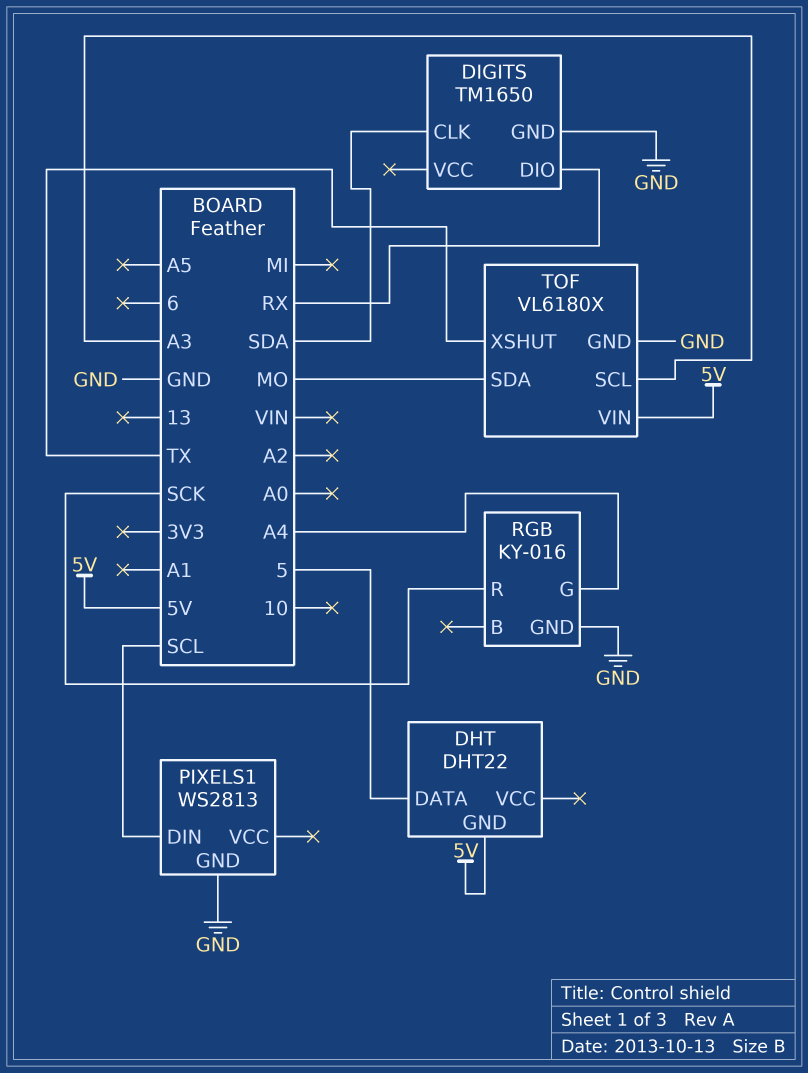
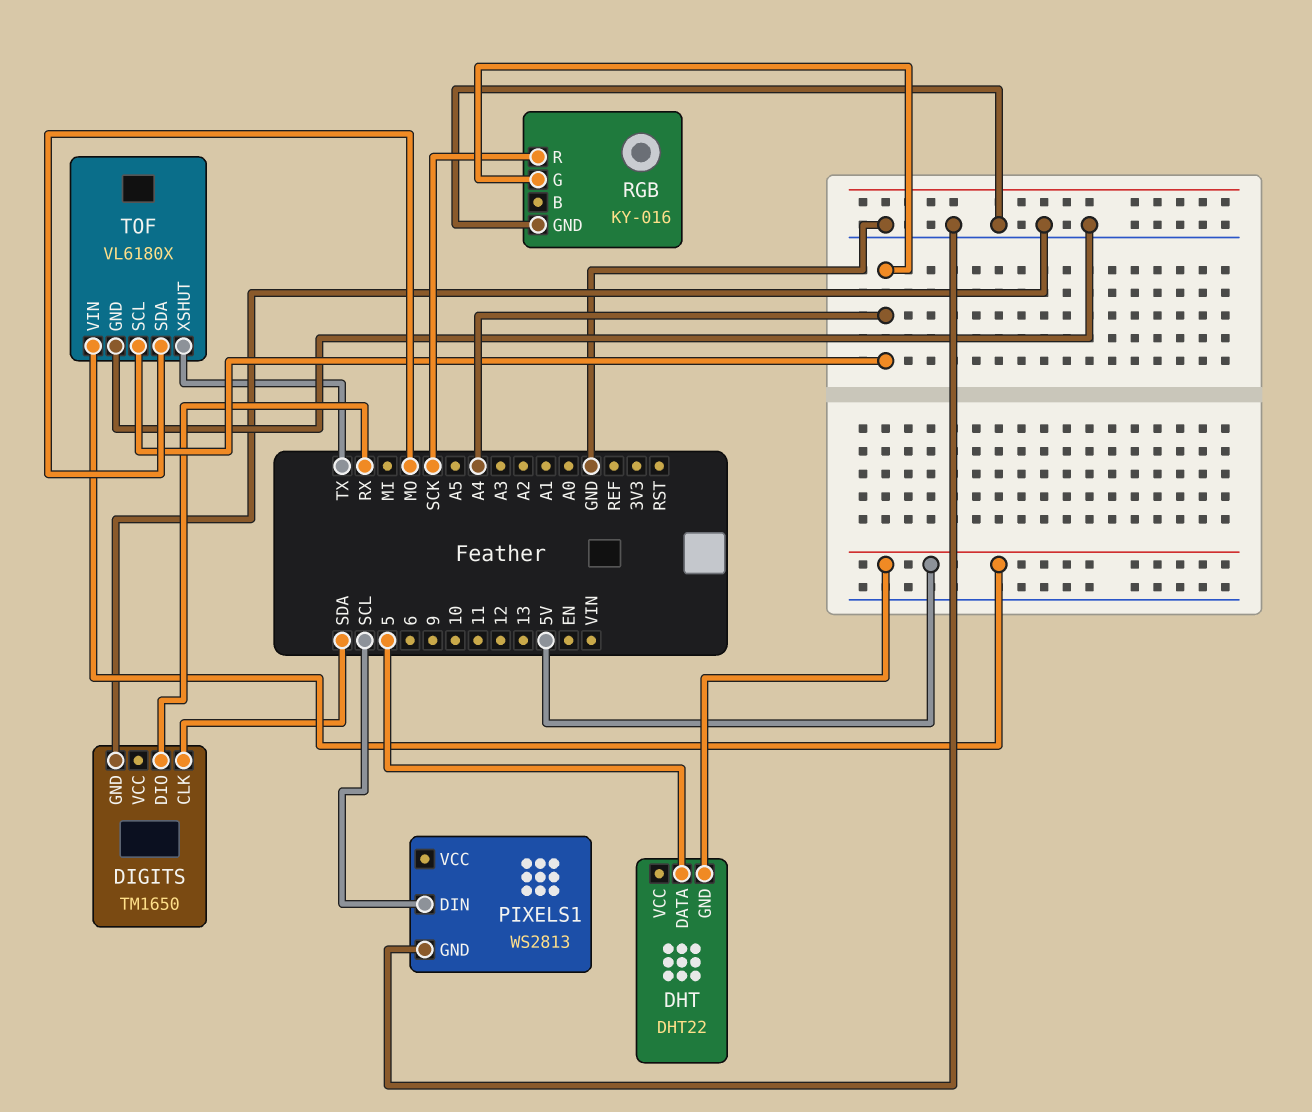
TOF pin SCL: A3 -> A4

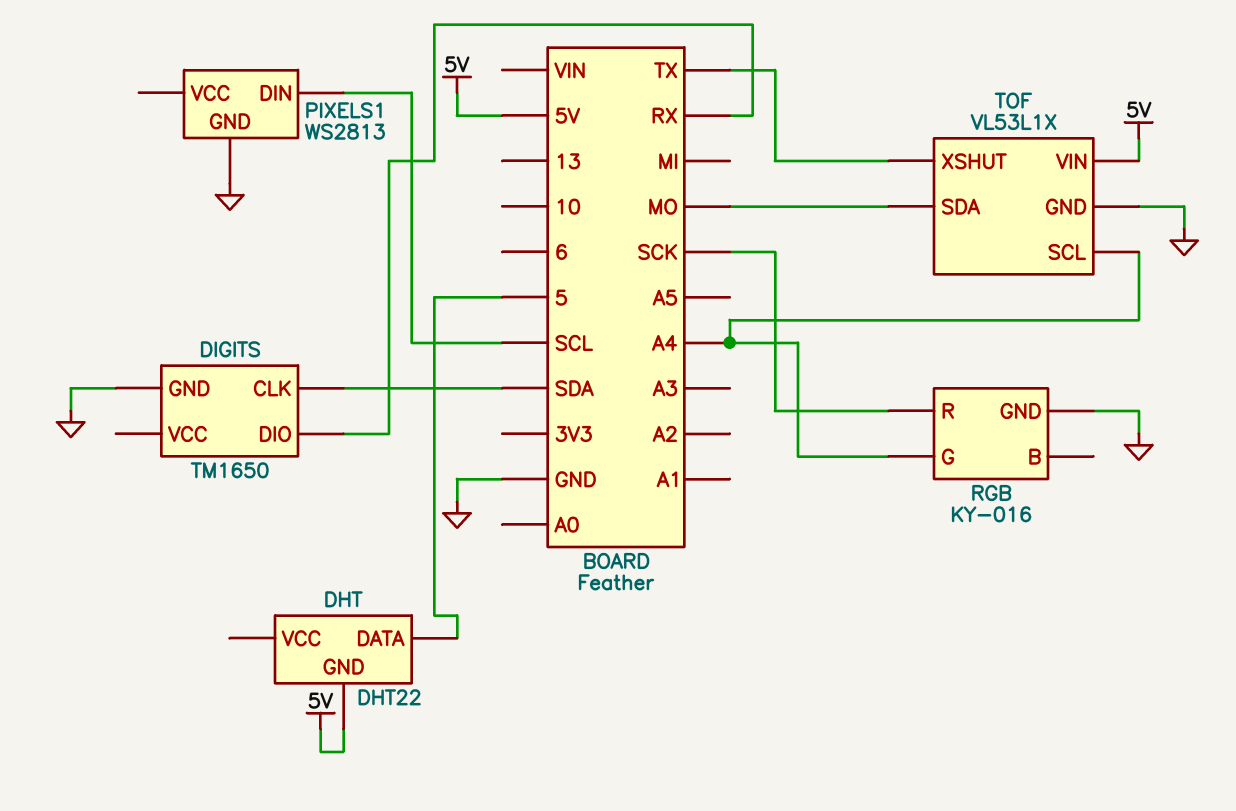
TOF: VL6180X -> VL53L1X

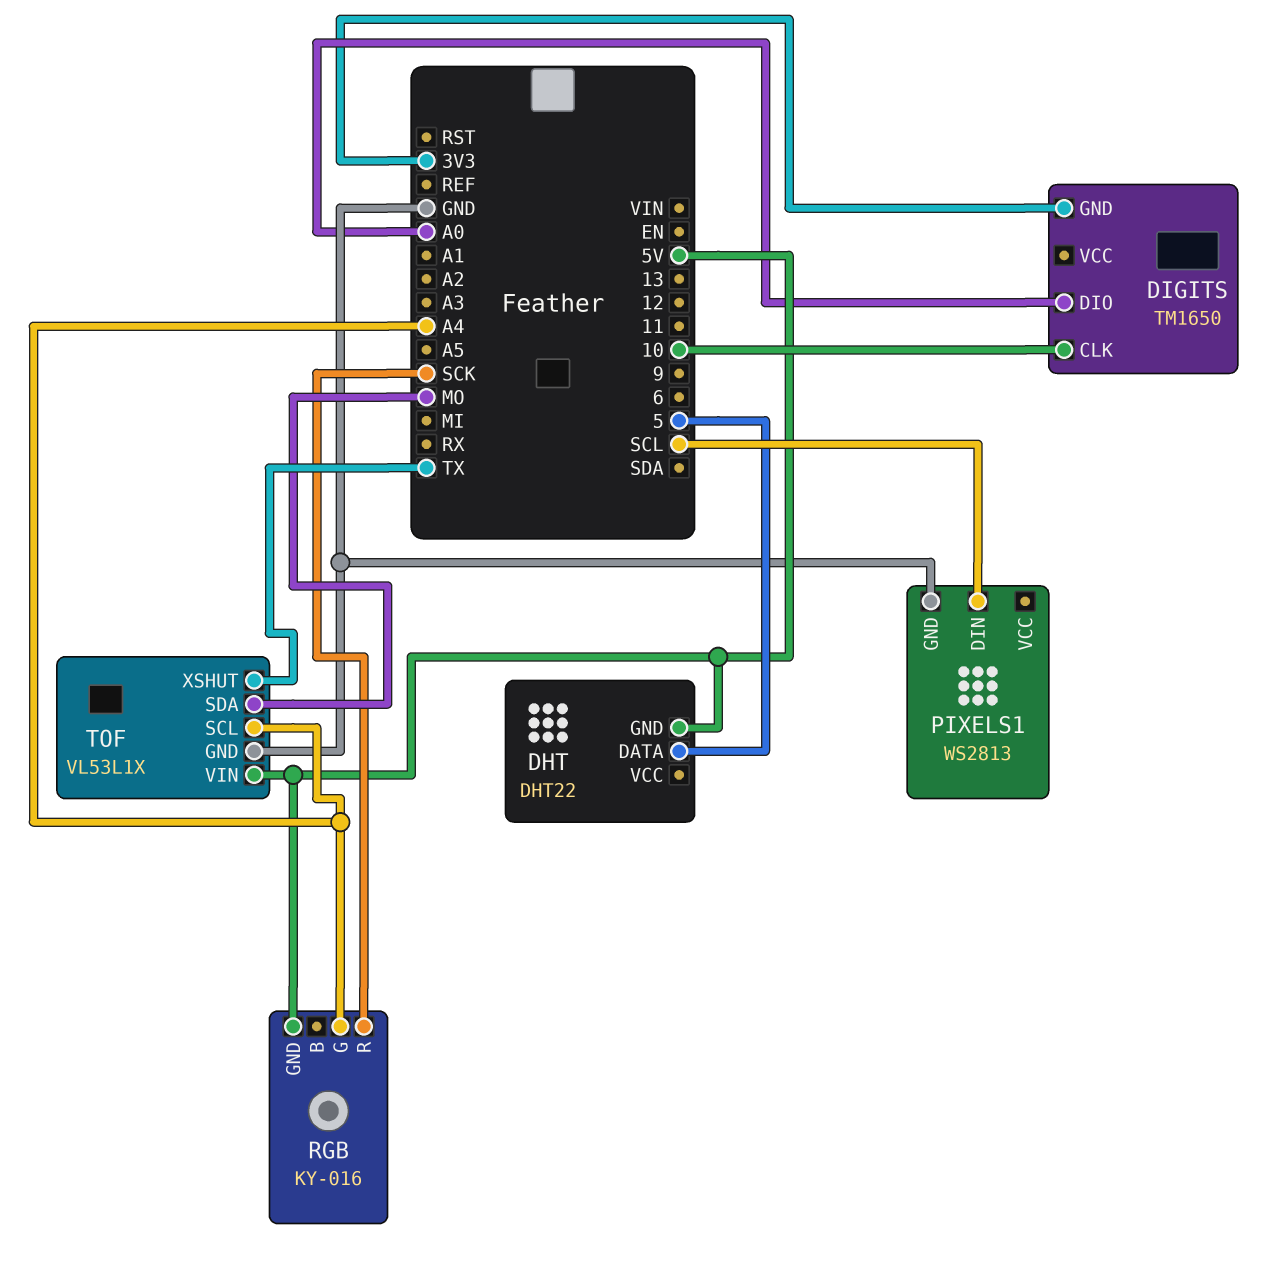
DIGITS pin CLK: SDA -> 10
DIGITS pin DIO: RX -> A0
DIGITS pin GND: GND -> 3V3
RGB pin GND: GND -> 5V

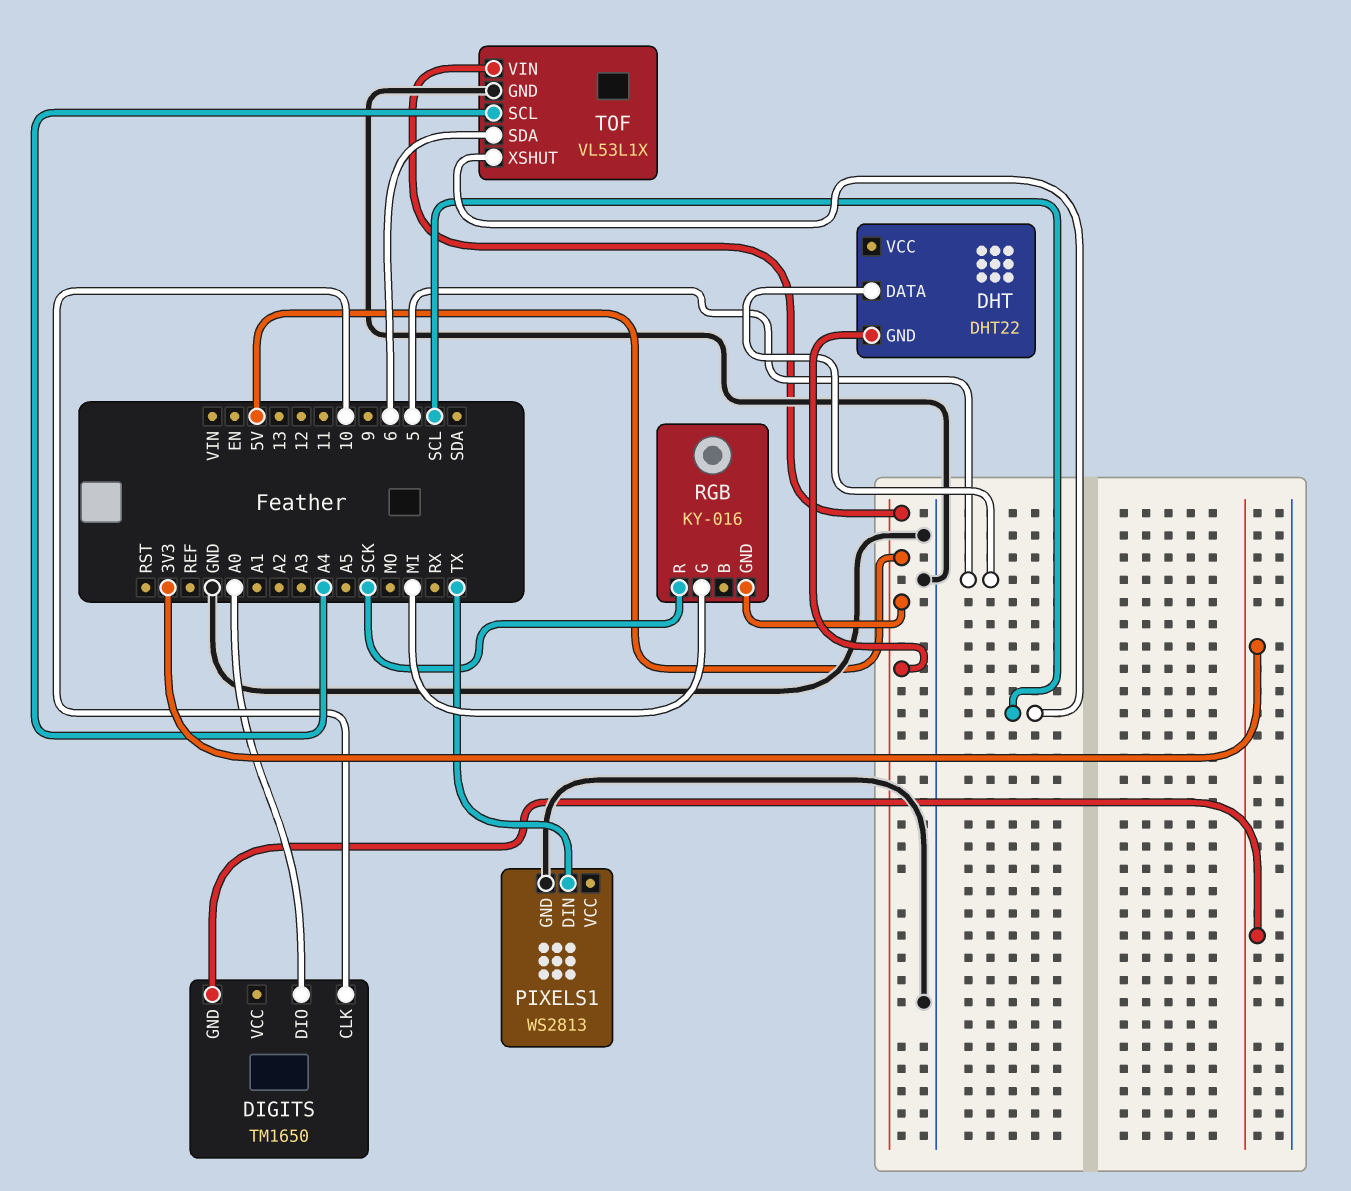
PIXELS1 pin DIN: SCL -> TX
RGB pin G: A4 -> MI
TOF pin SDA: MO -> 6
TOF pin XSHUT: TX -> SCL

